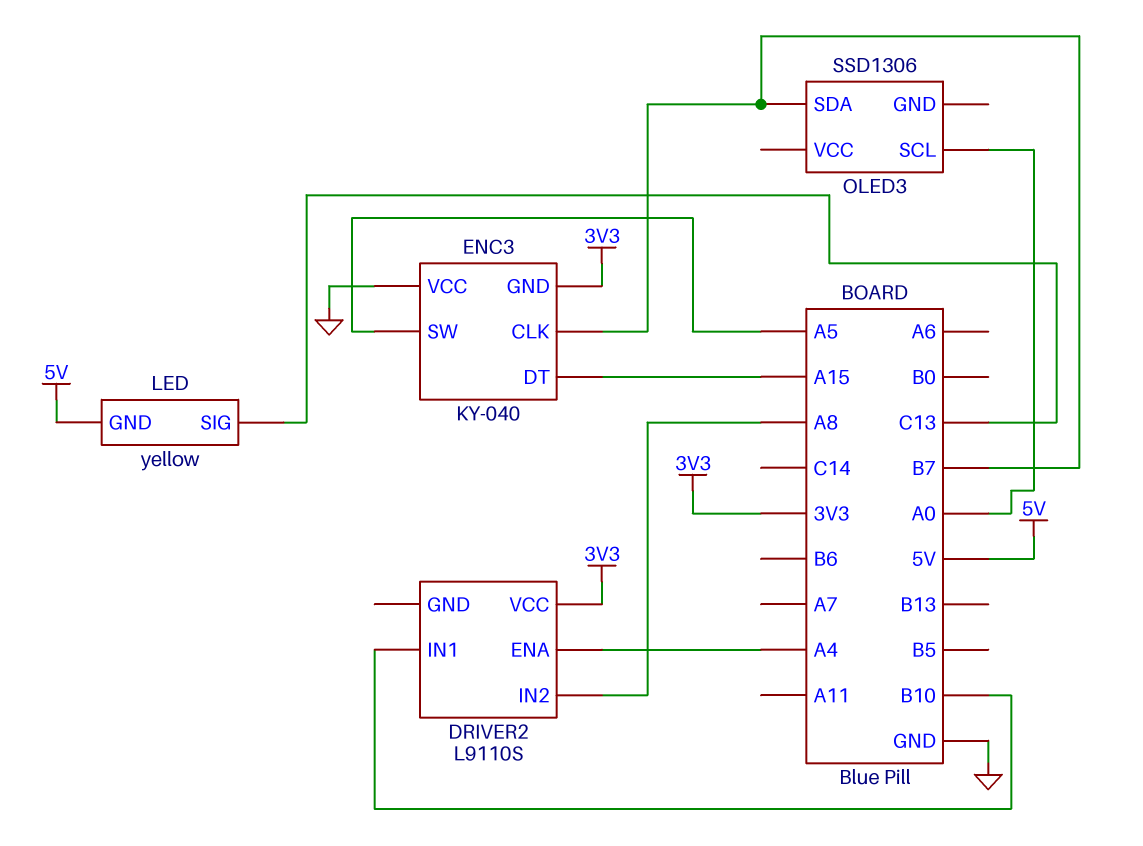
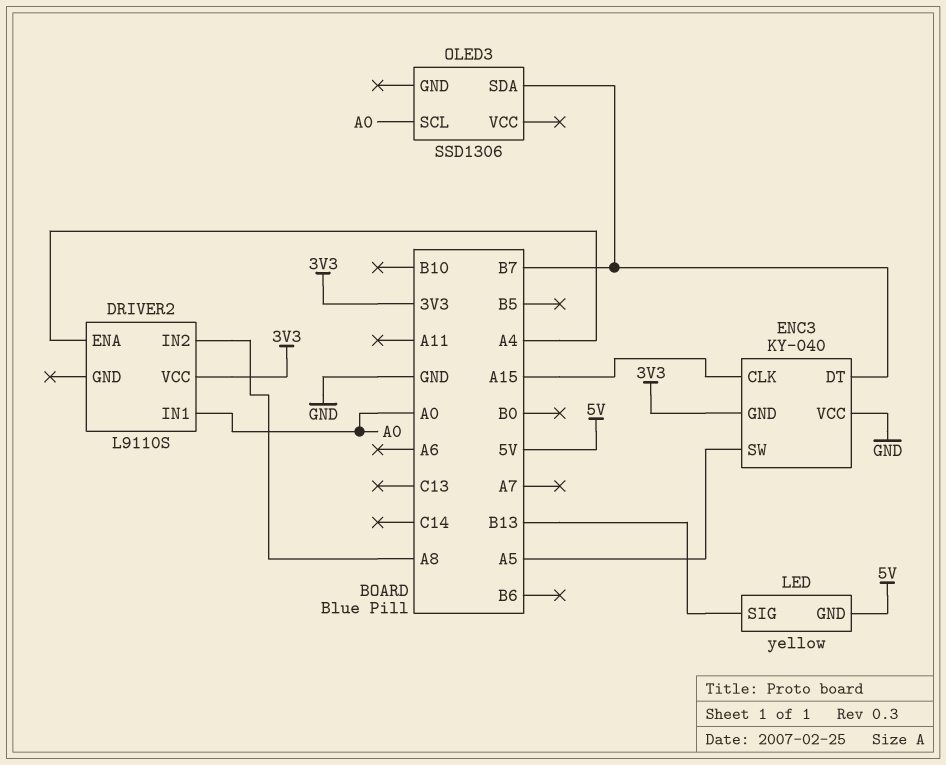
DRIVER2 pin IN1: B10 -> A0
ENC3 pin CLK: B7 -> A15
ENC3 pin DT: A15 -> B7
LED pin SIG: C13 -> B13

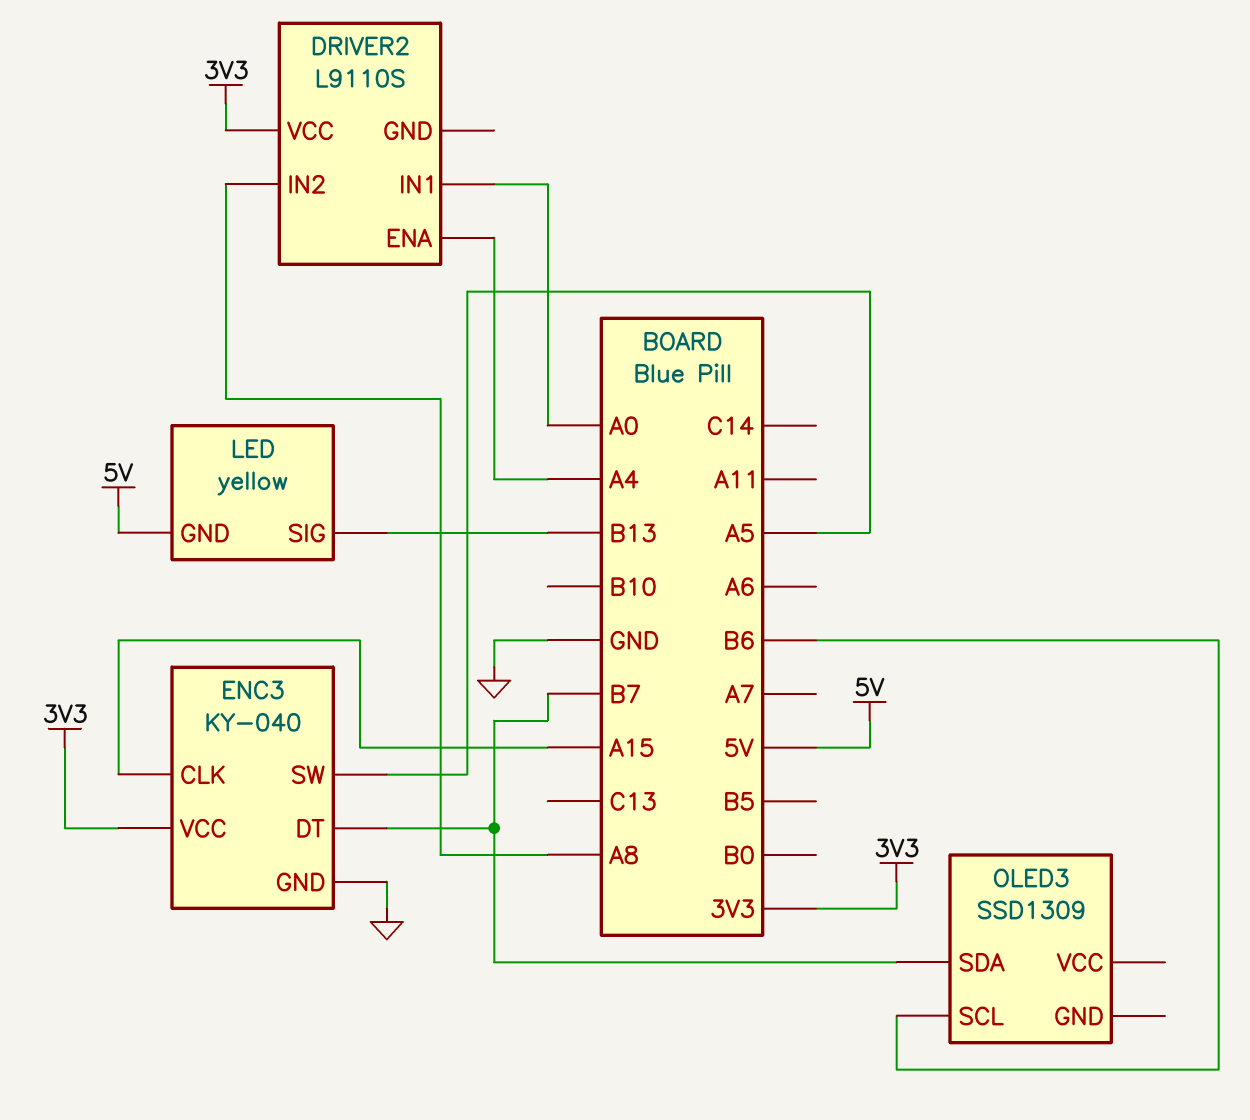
ENC3 pin GND: 3V3 -> GND
ENC3 pin VCC: GND -> 3V3
OLED3: SSD1306 -> SSD1309
OLED3 pin SCL: A0 -> B6

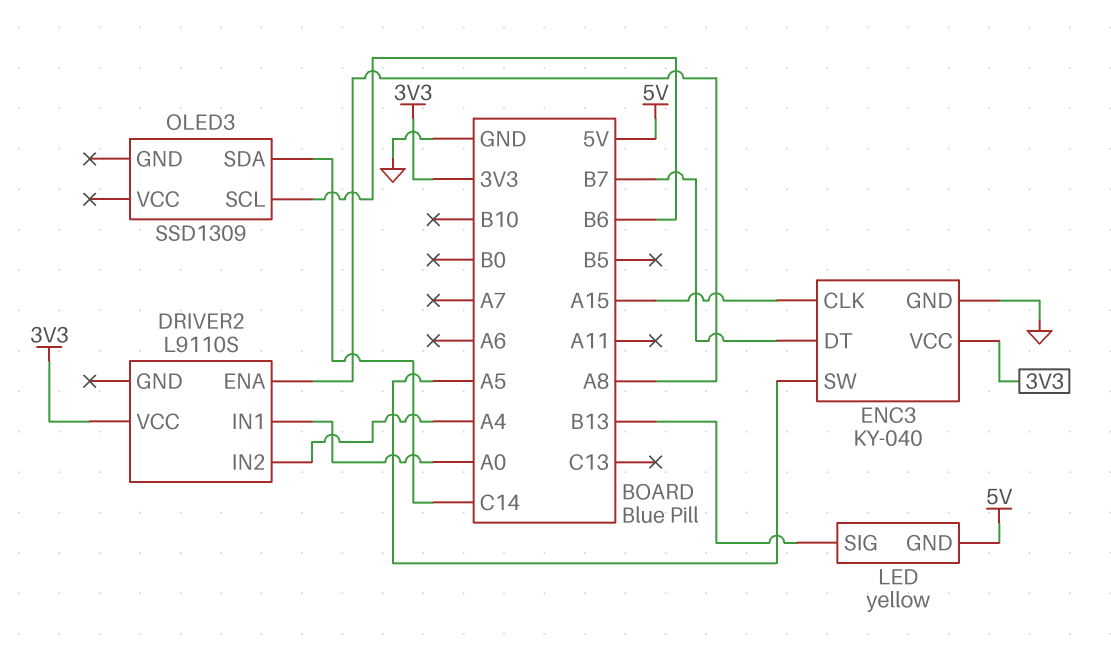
DRIVER2 pin ENA: A4 -> A8
DRIVER2 pin IN2: A8 -> A4
OLED3 pin SDA: B7 -> C14

